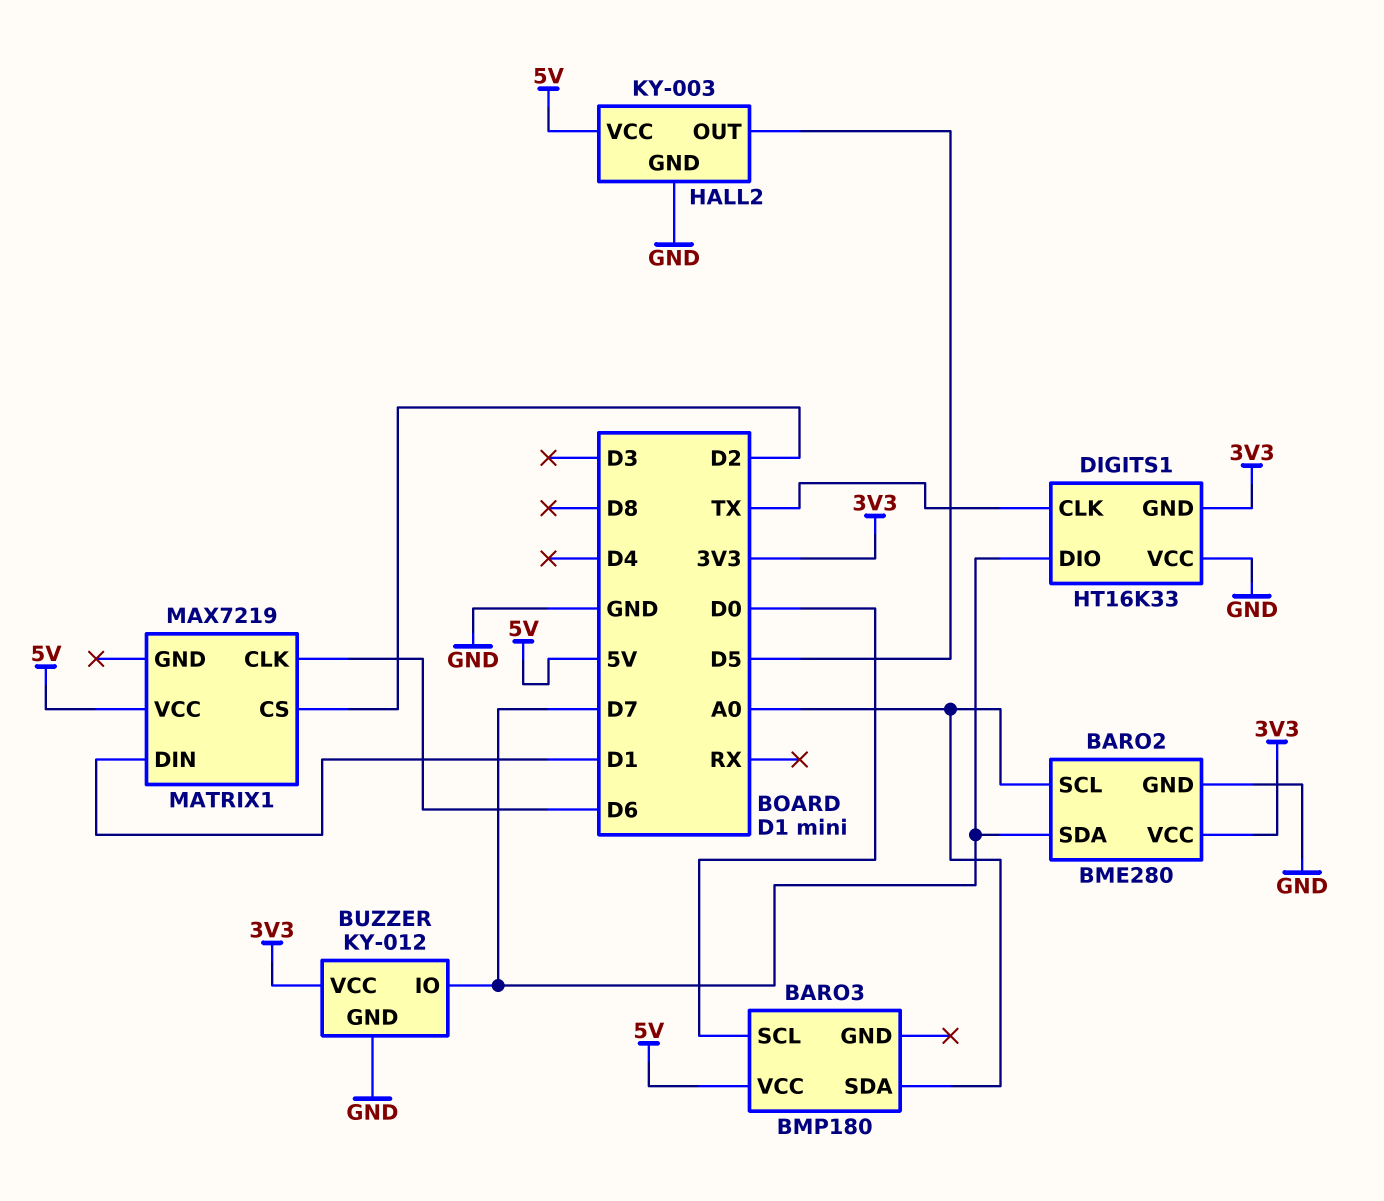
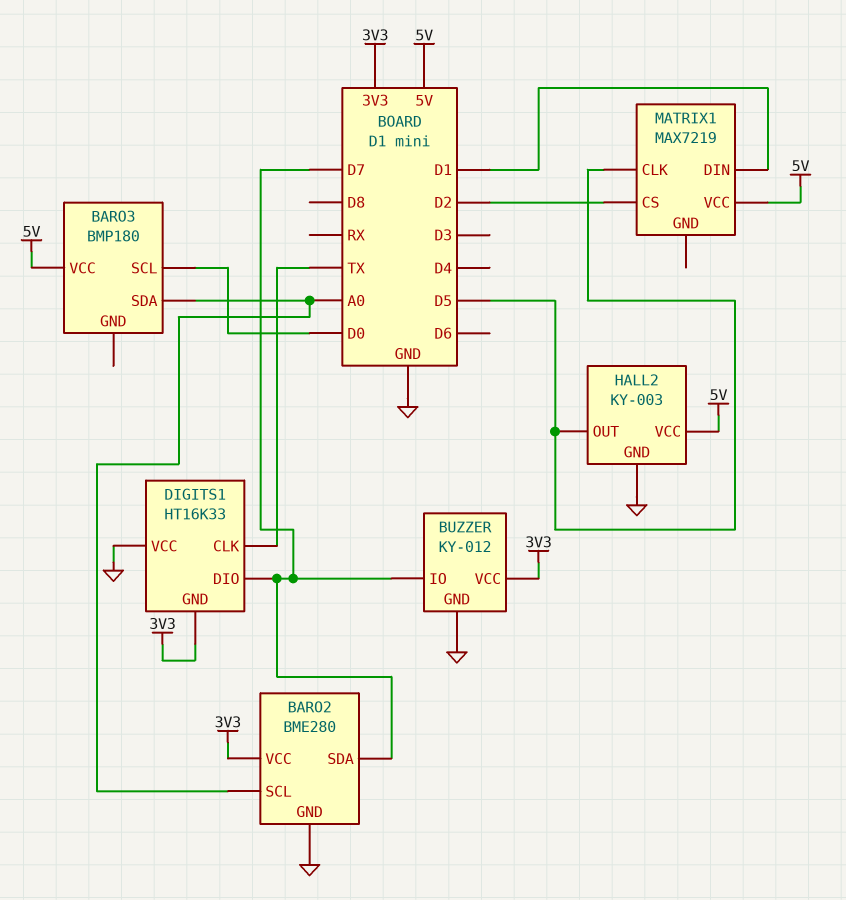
MATRIX1 pin CLK: D6 -> D5

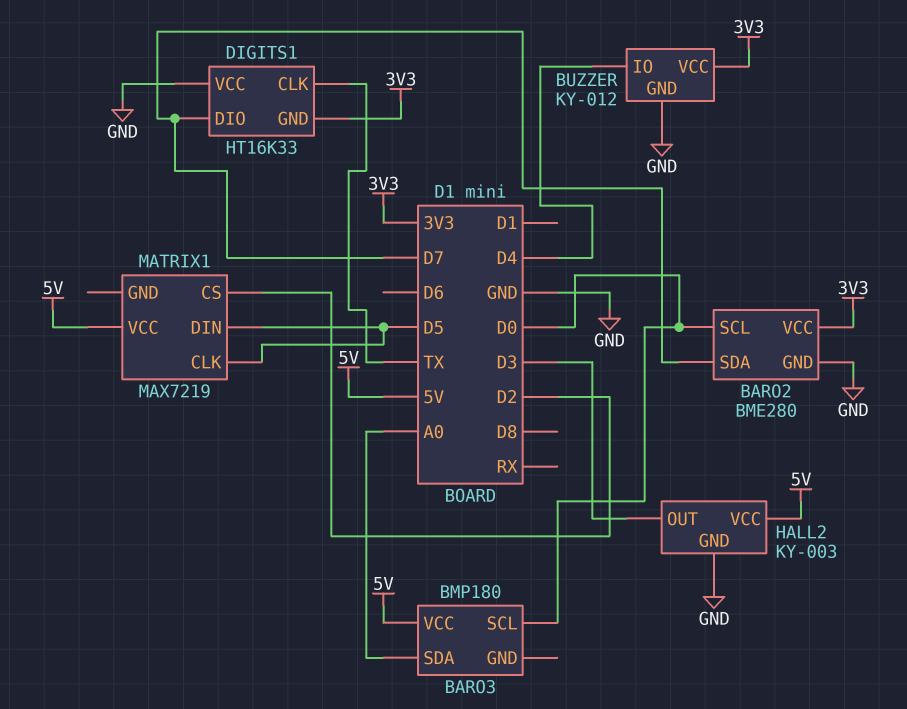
BARO2 pin SCL: A0 -> D0
BUZZER pin IO: D7 -> D4
HALL2 pin OUT: D5 -> D3
MATRIX1 pin DIN: D1 -> D5

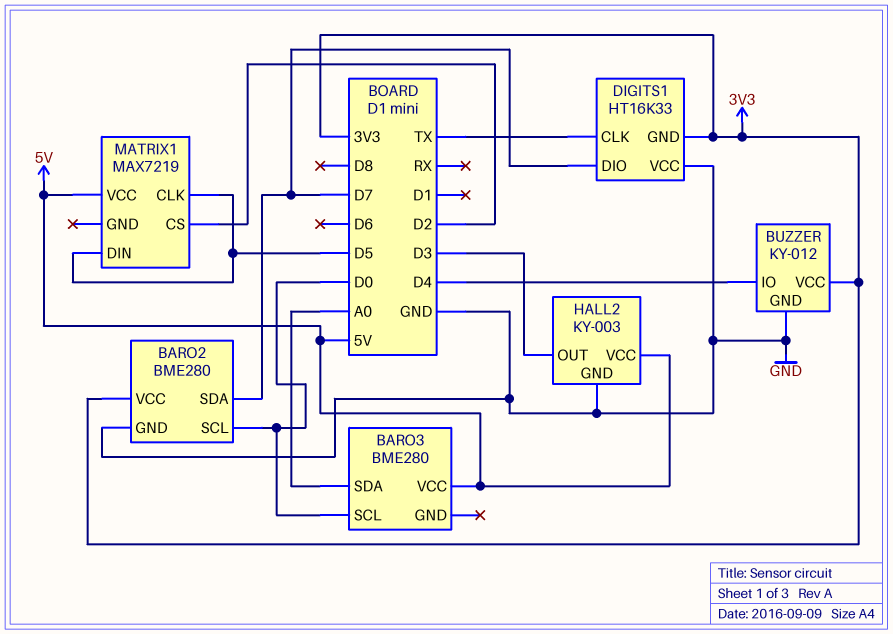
BARO3: BMP180 -> BME280

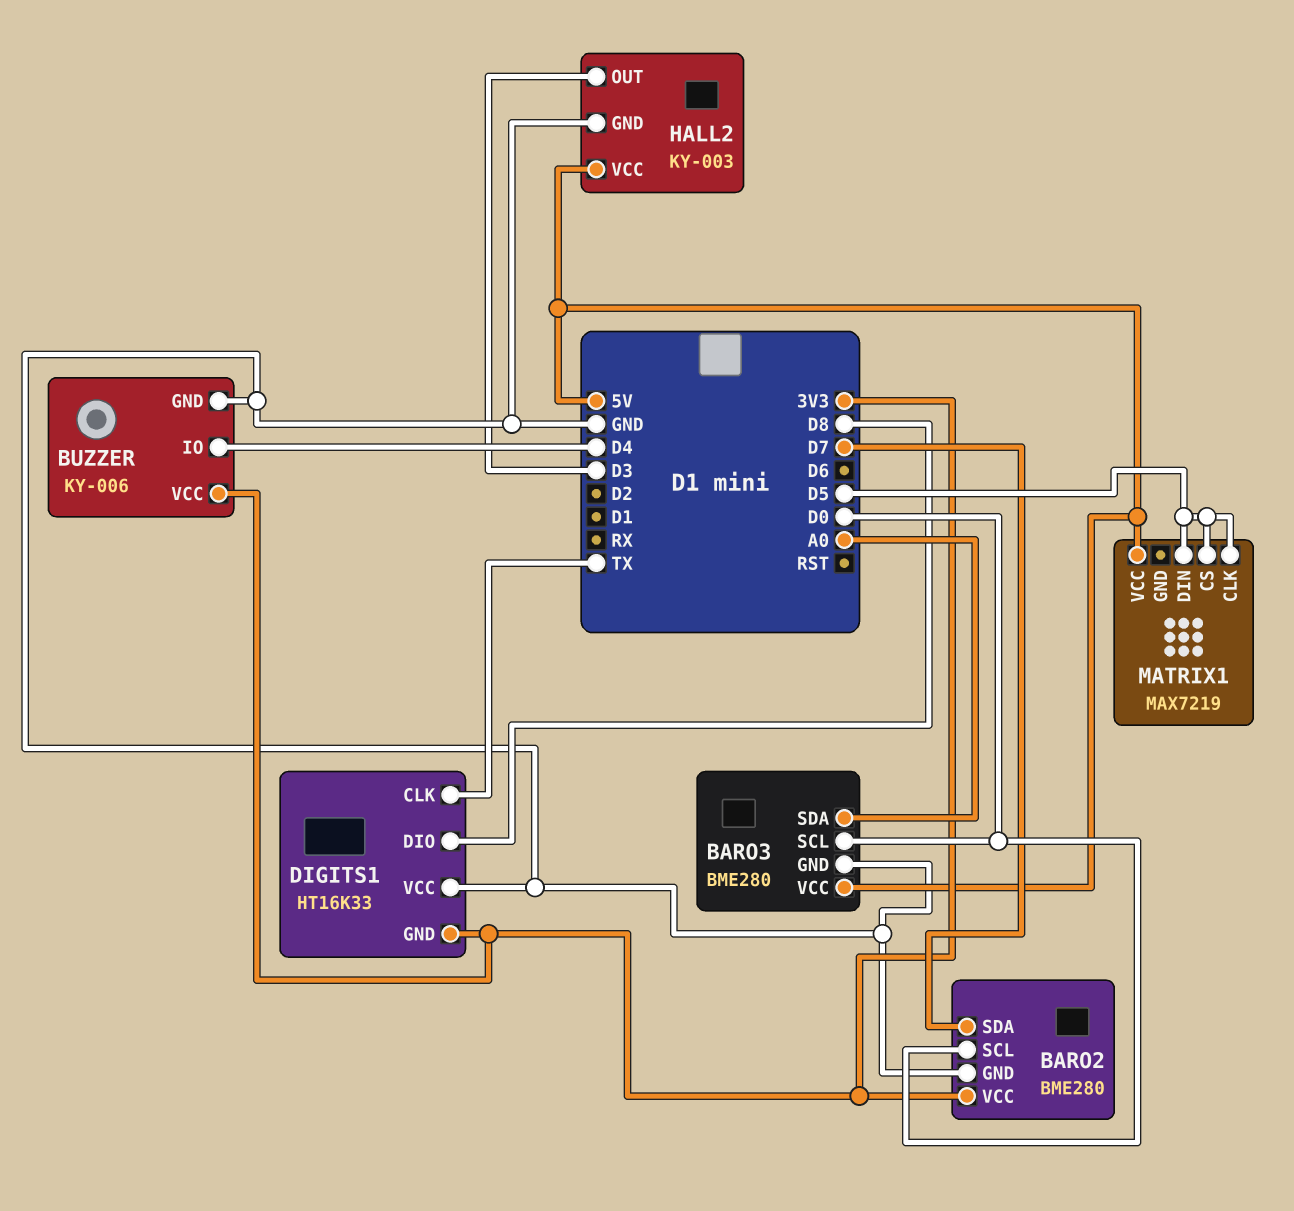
BARO3 pin GND: none -> GND
BUZZER: KY-012 -> KY-006
DIGITS1 pin DIO: D7 -> D8
MATRIX1 pin CS: D2 -> D5

